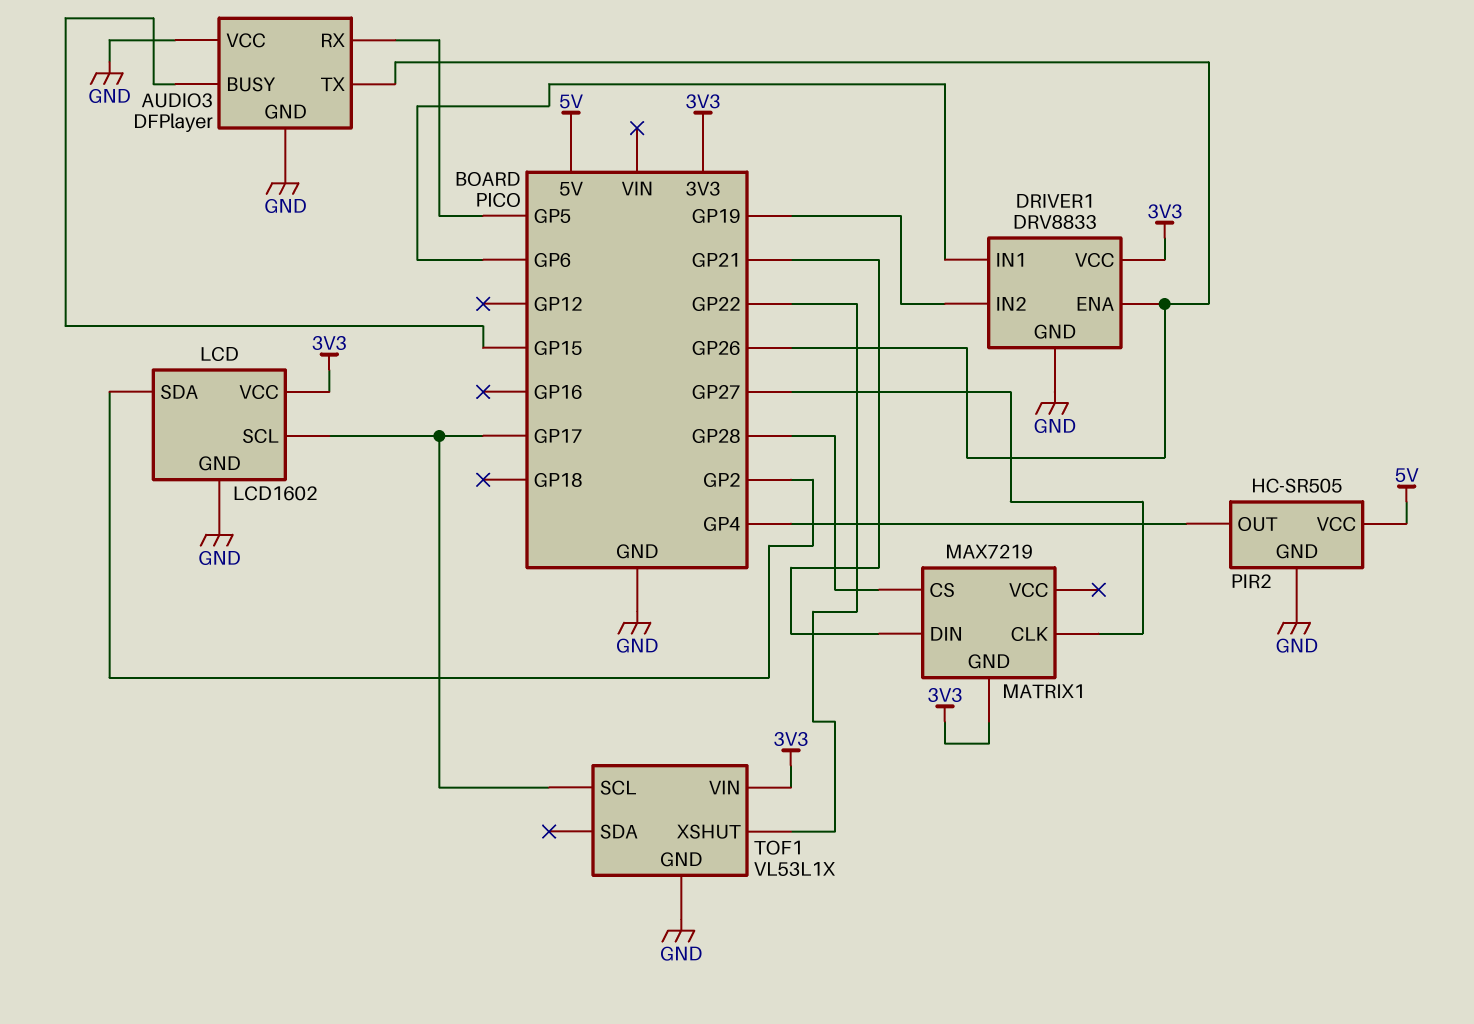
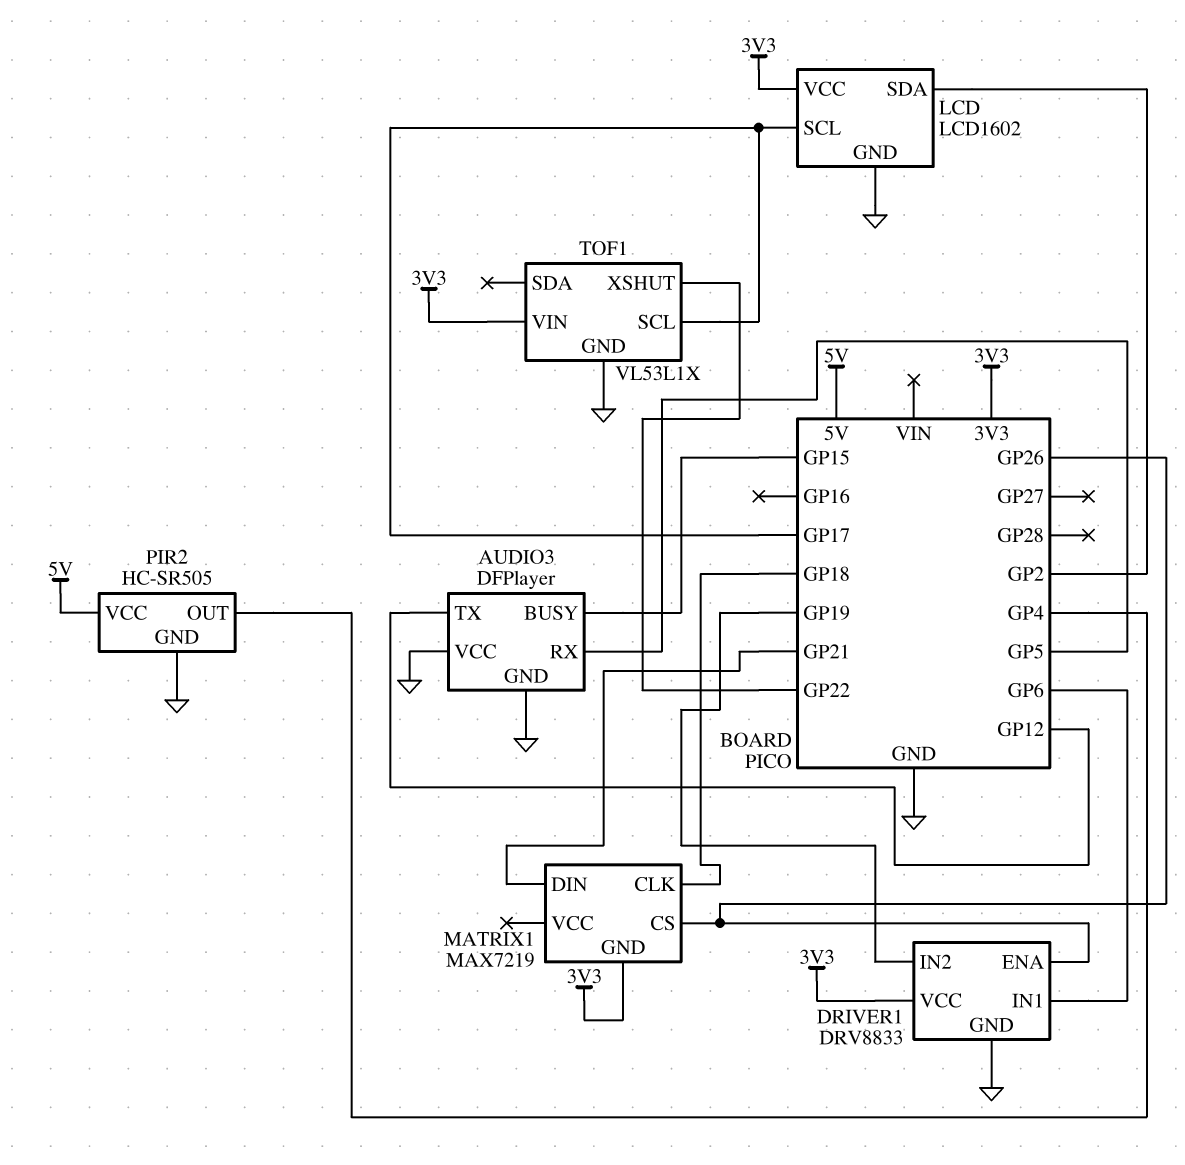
AUDIO3 pin TX: GP26 -> GP12
MATRIX1 pin CLK: GP27 -> GP18
MATRIX1 pin CS: GP28 -> GP26

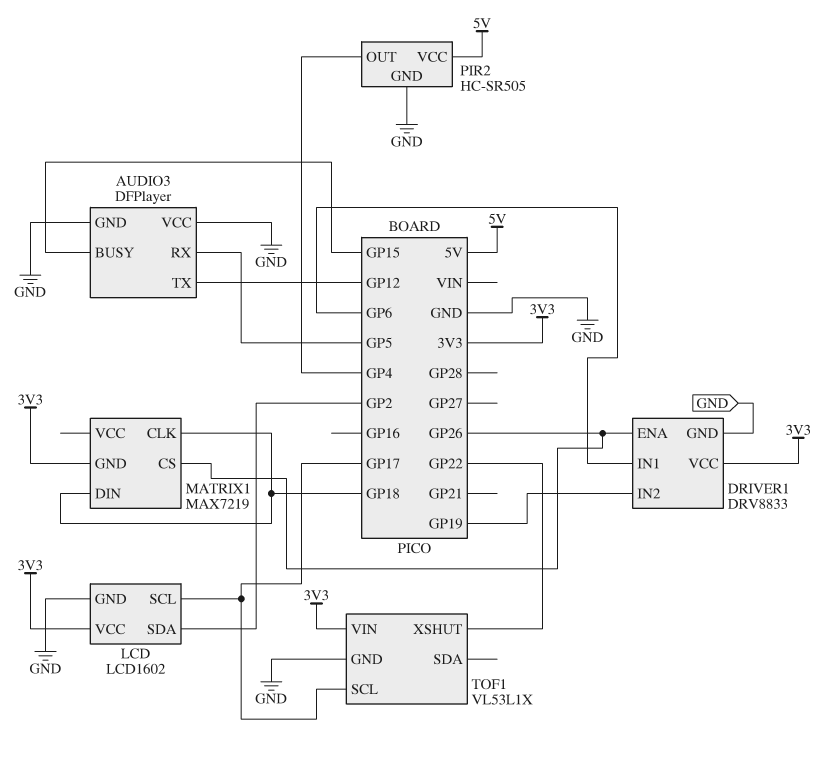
MATRIX1 pin DIN: GP21 -> GP18

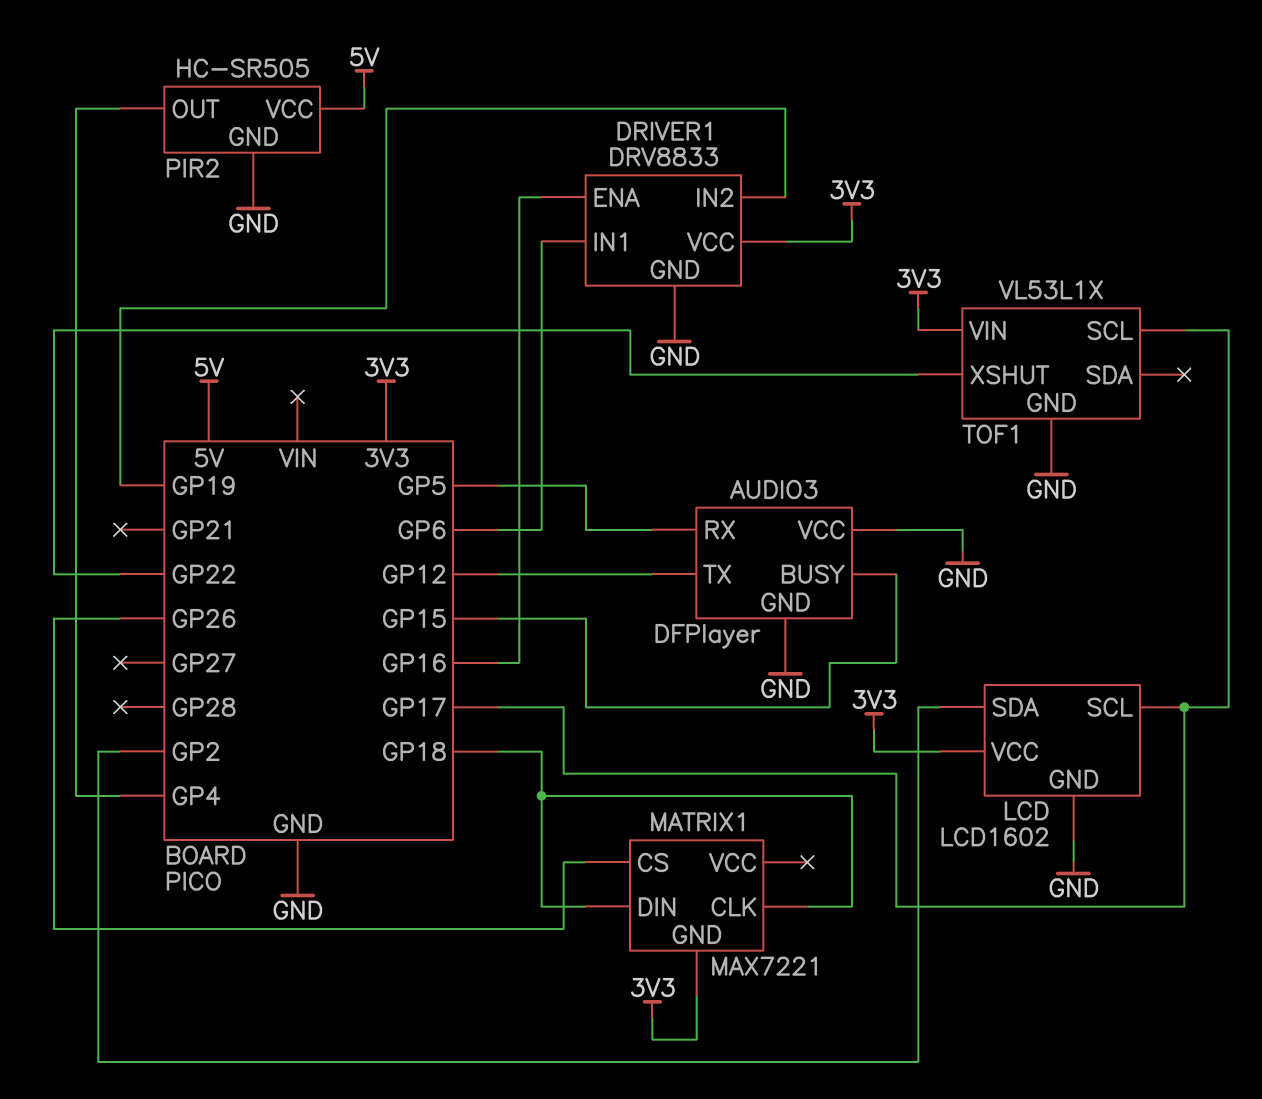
DRIVER1 pin ENA: GP26 -> GP16
MATRIX1: MAX7219 -> MAX7221

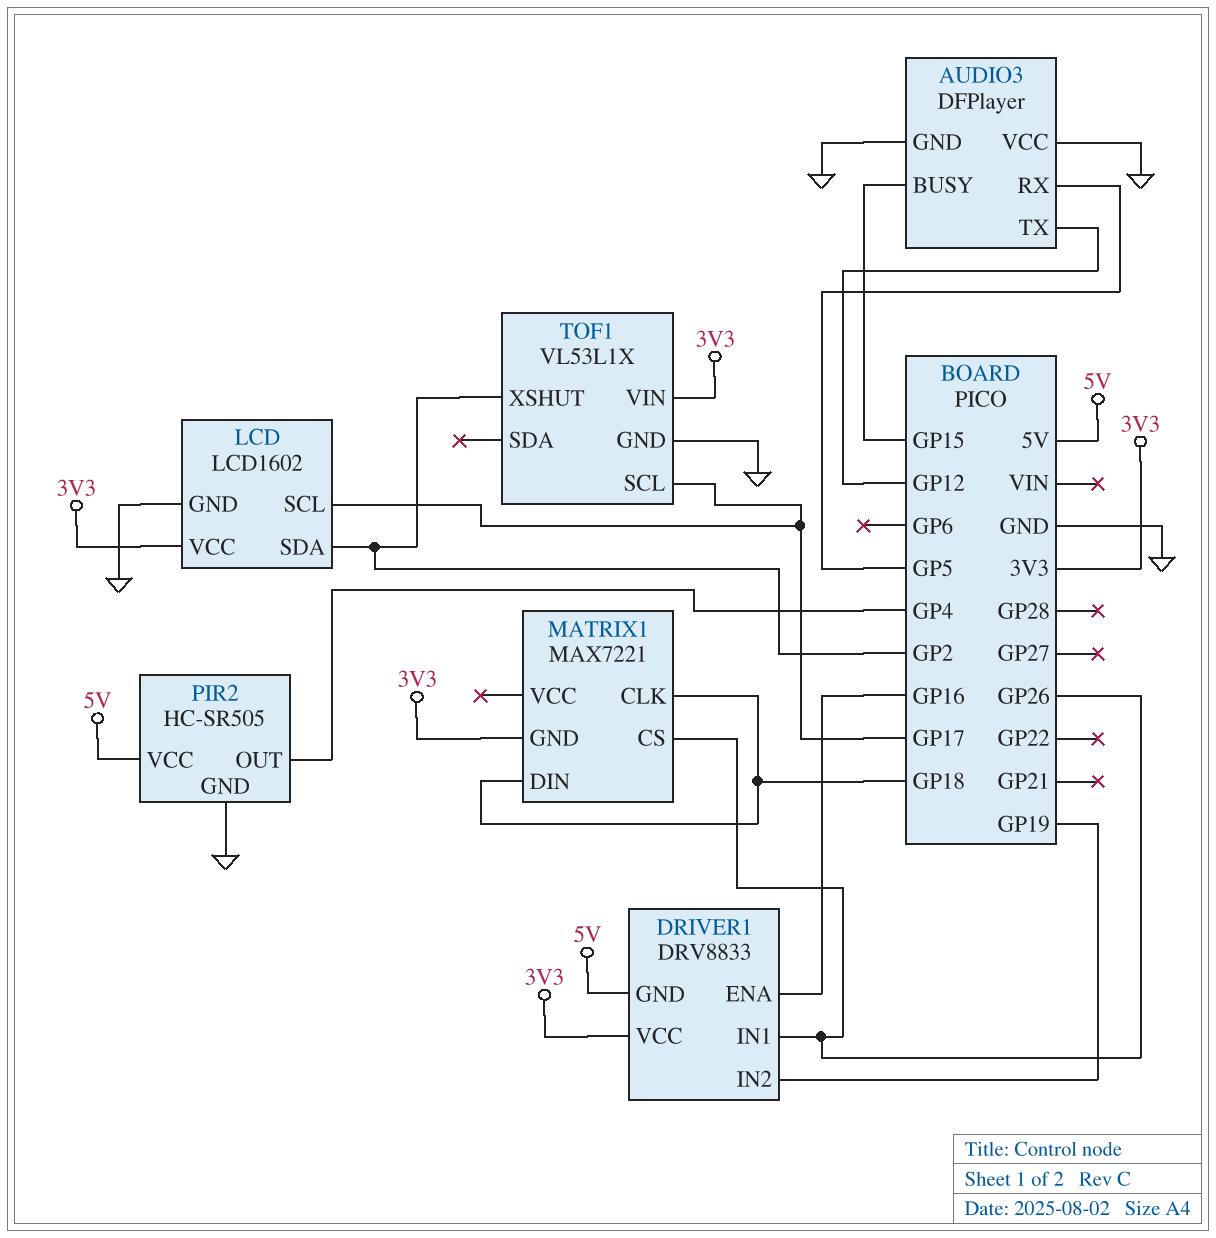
DRIVER1 pin GND: GND -> 5V
DRIVER1 pin IN1: GP6 -> GP26
TOF1 pin XSHUT: GP22 -> GP2

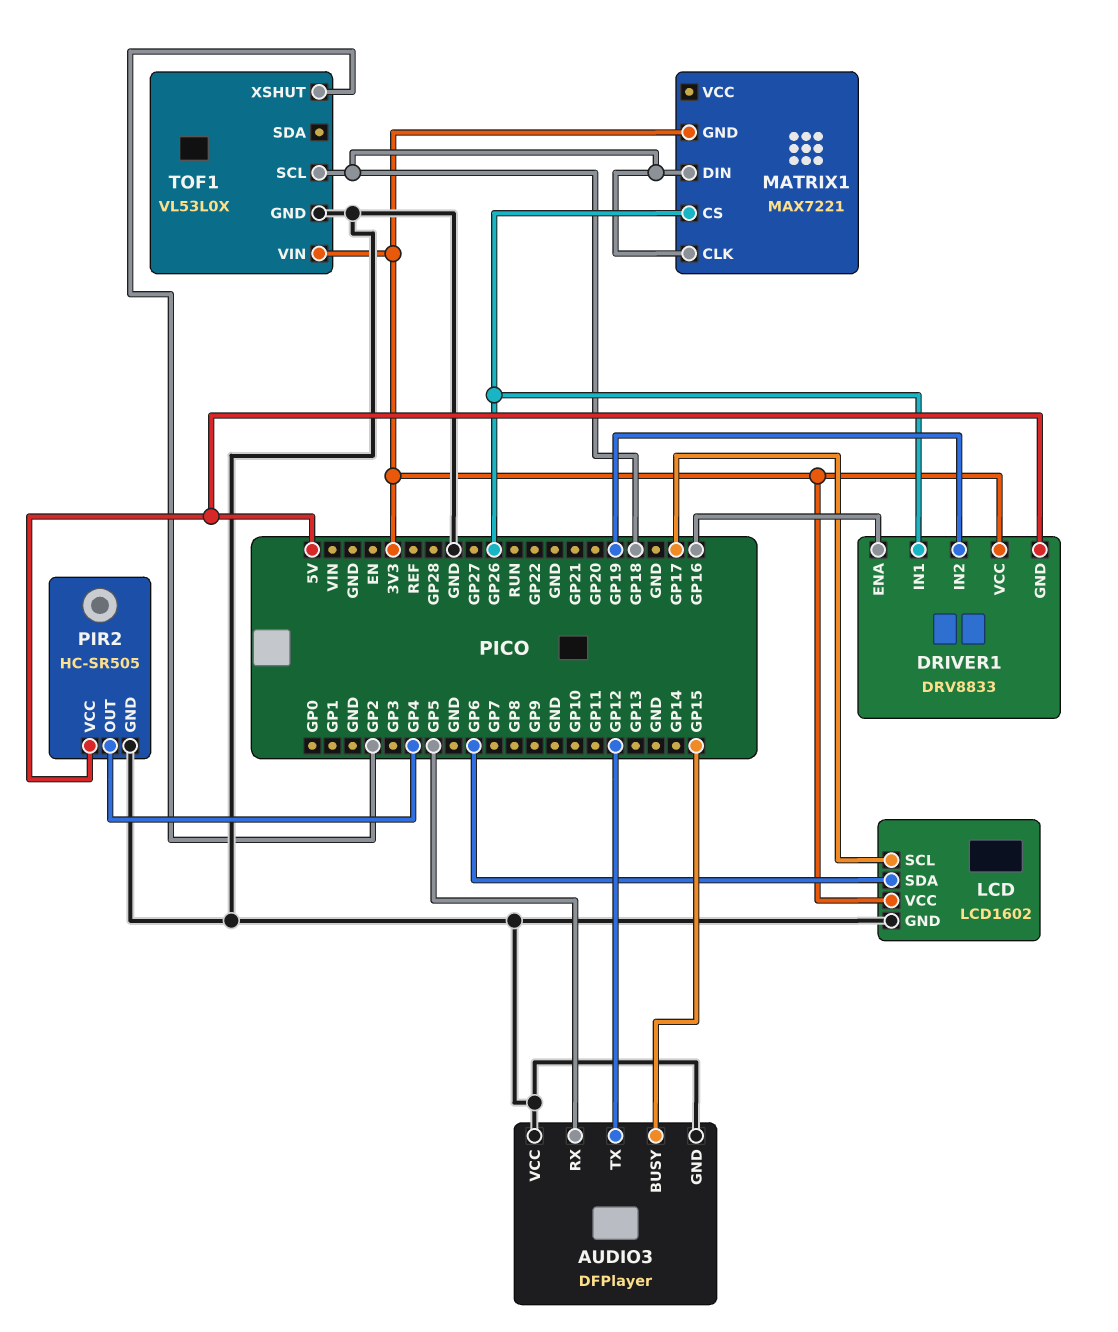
LCD pin SDA: GP2 -> GP6
TOF1: VL53L1X -> VL53L0X
TOF1 pin SCL: GP17 -> GP18

